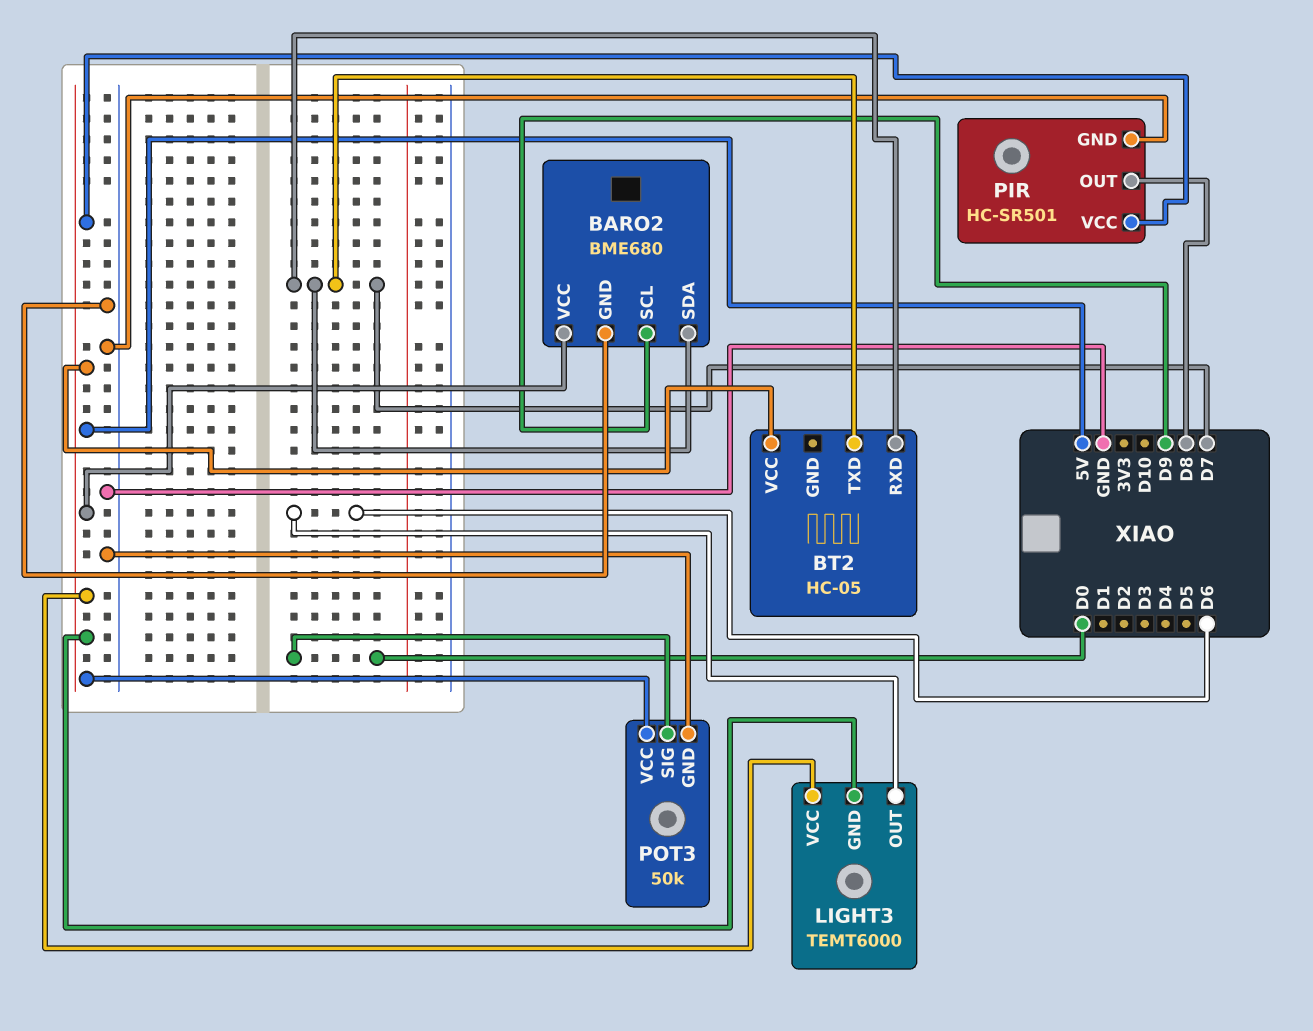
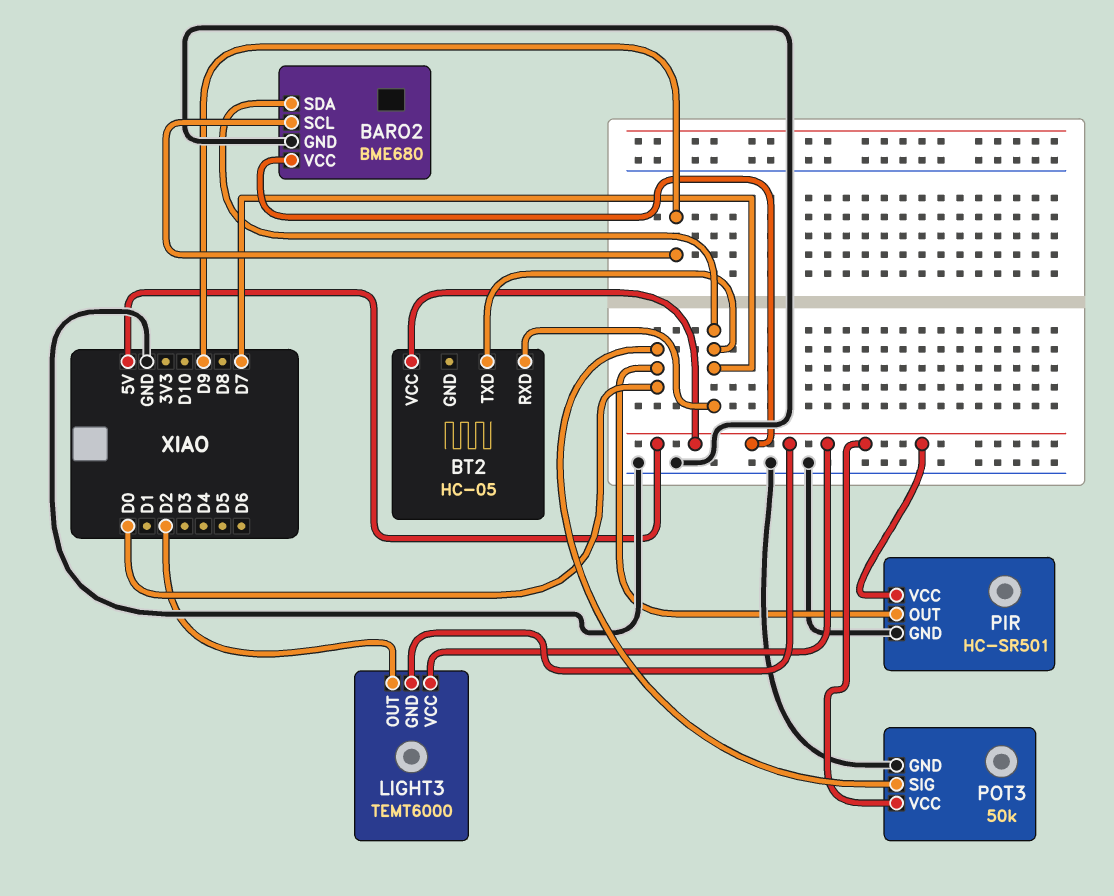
LIGHT3 pin OUT: D6 -> D2
PIR pin OUT: D8 -> D0

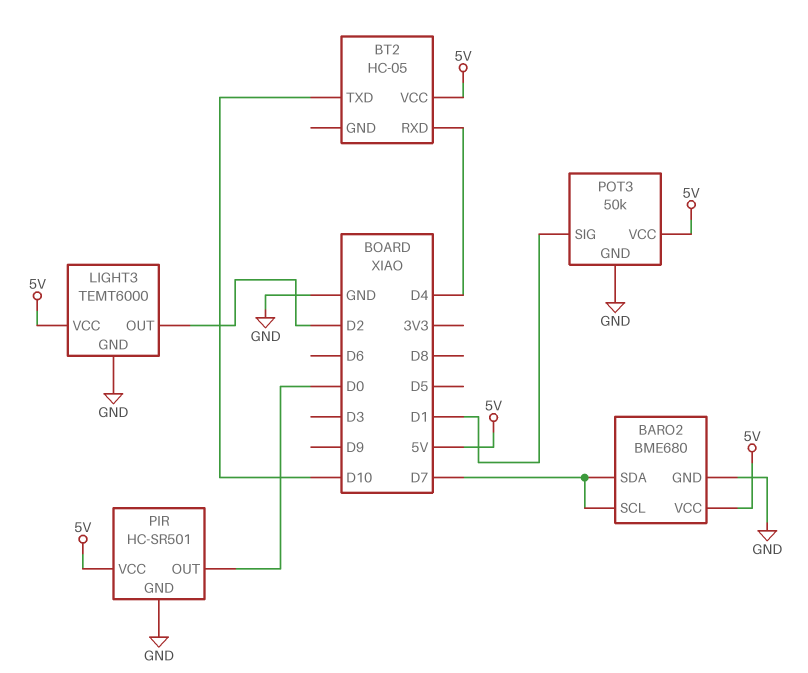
BARO2 pin SCL: D9 -> D7
BT2 pin RXD: D7 -> D4
BT2 pin TXD: D7 -> D10
LIGHT3 pin GND: 5V -> GND
POT3 pin SIG: D0 -> D1

